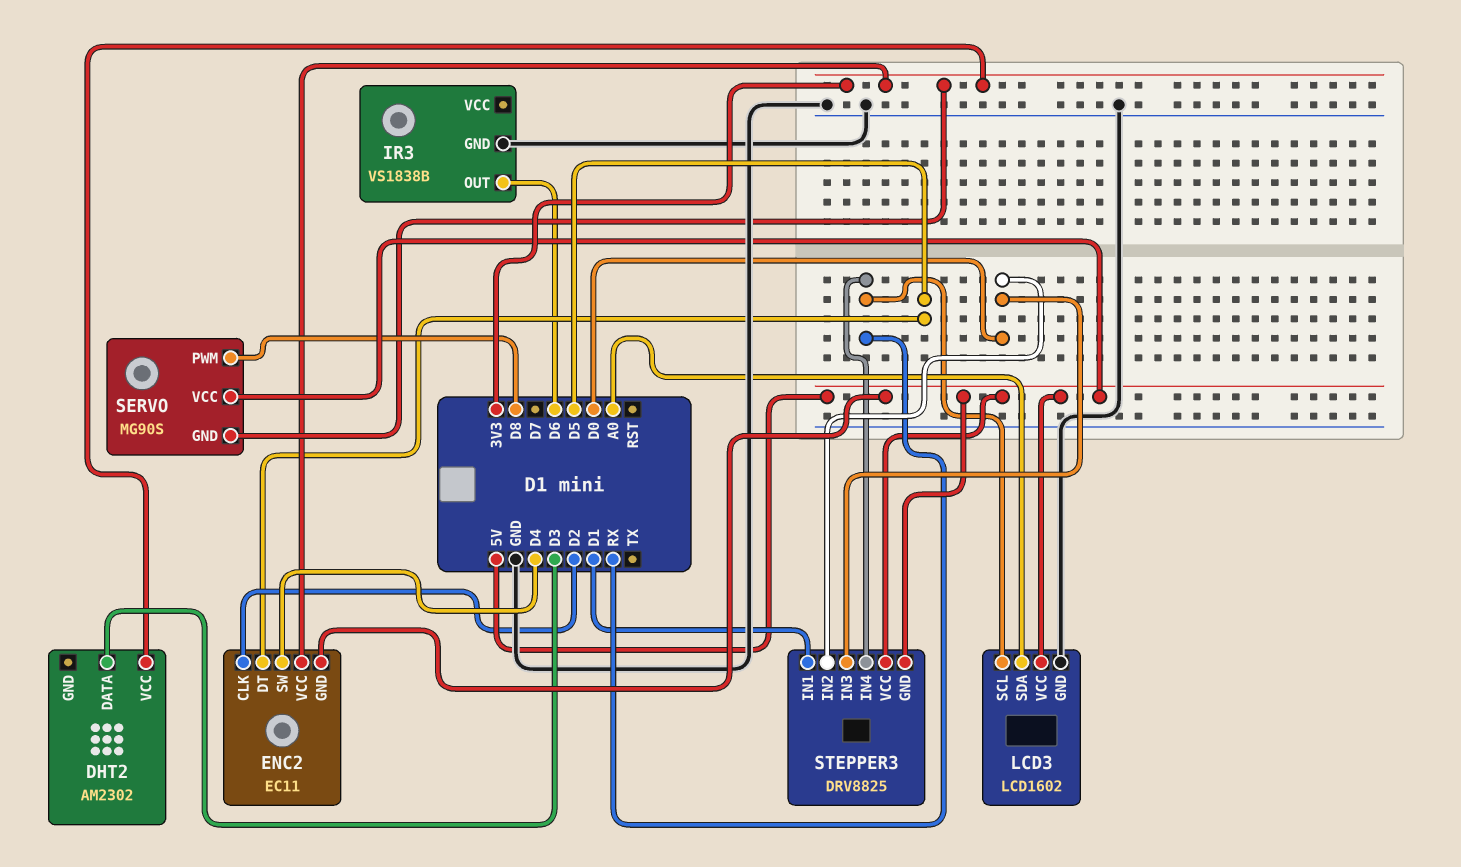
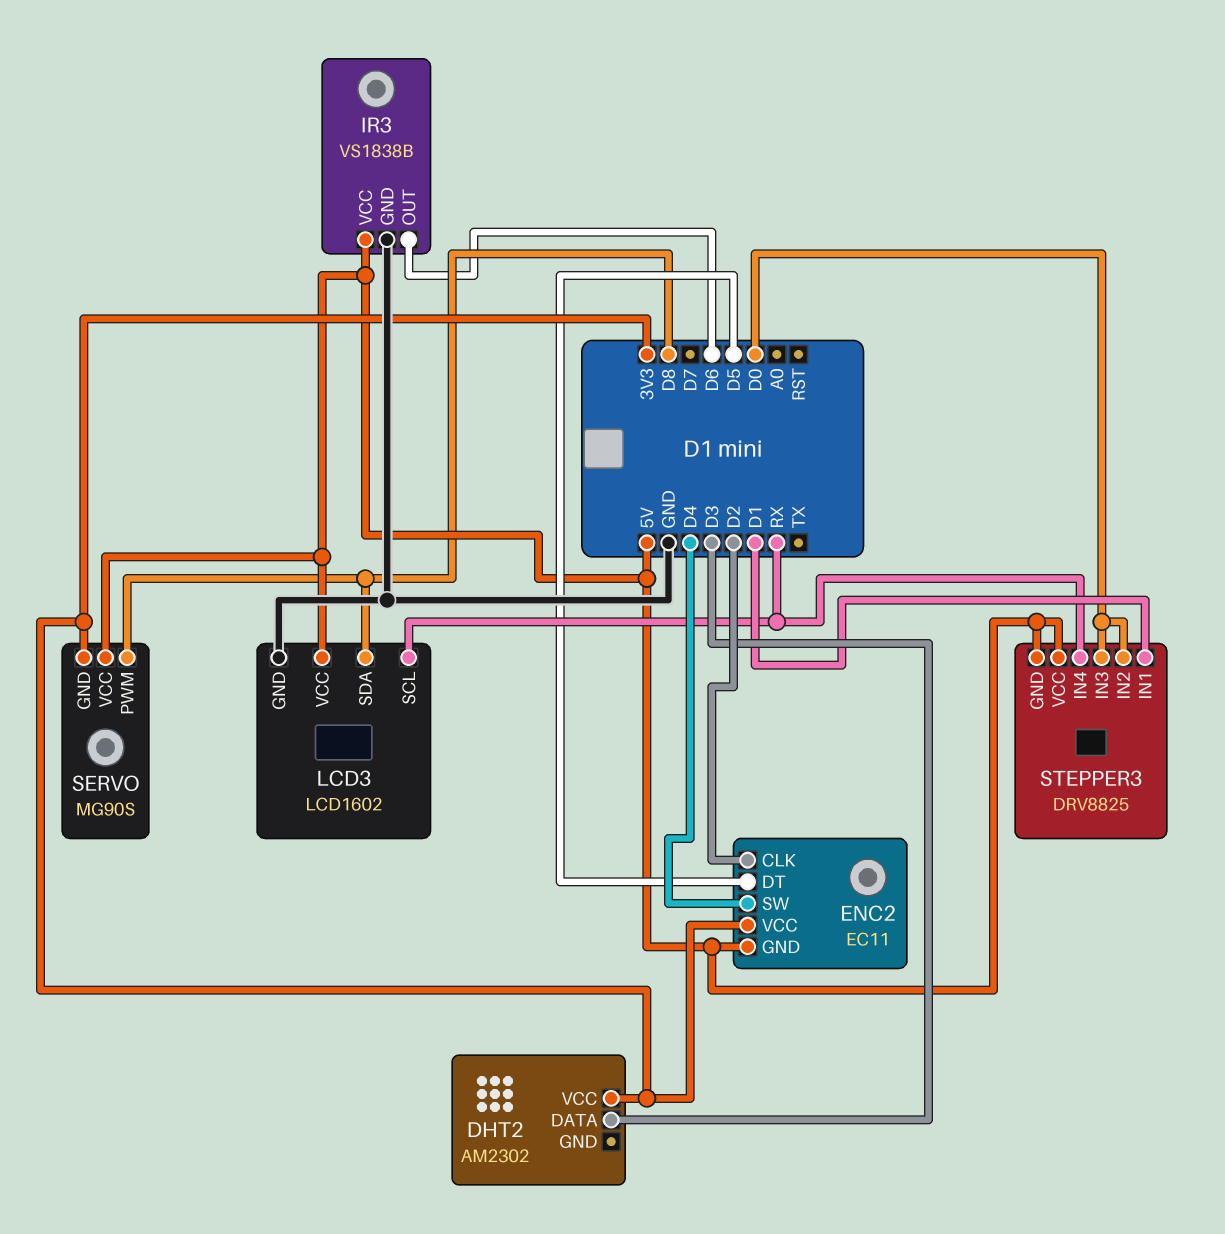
IR3 pin VCC: none -> 5V
LCD3 pin SDA: A0 -> D8

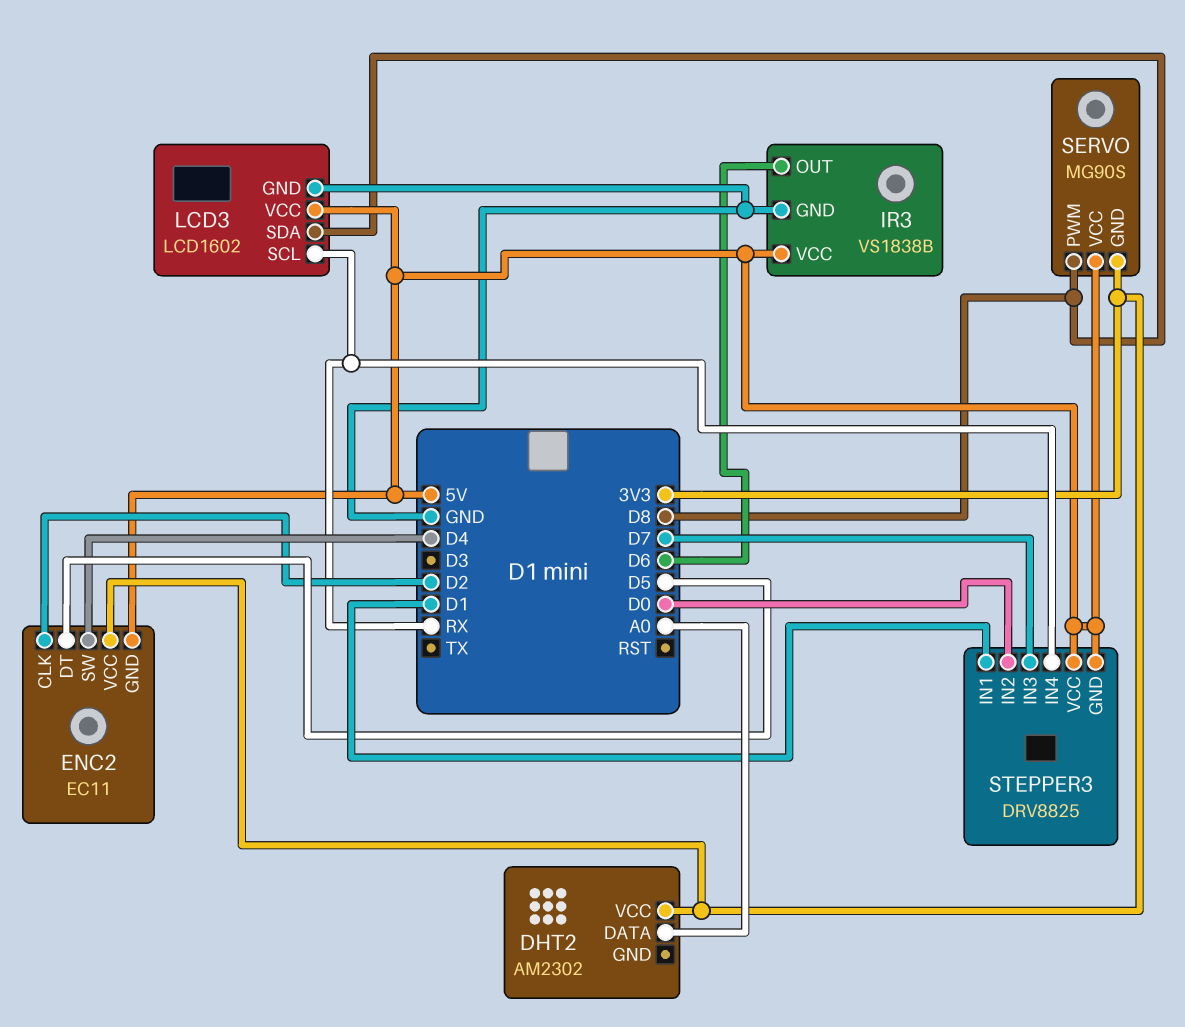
DHT2 pin DATA: D3 -> A0
STEPPER3 pin IN3: D0 -> D7

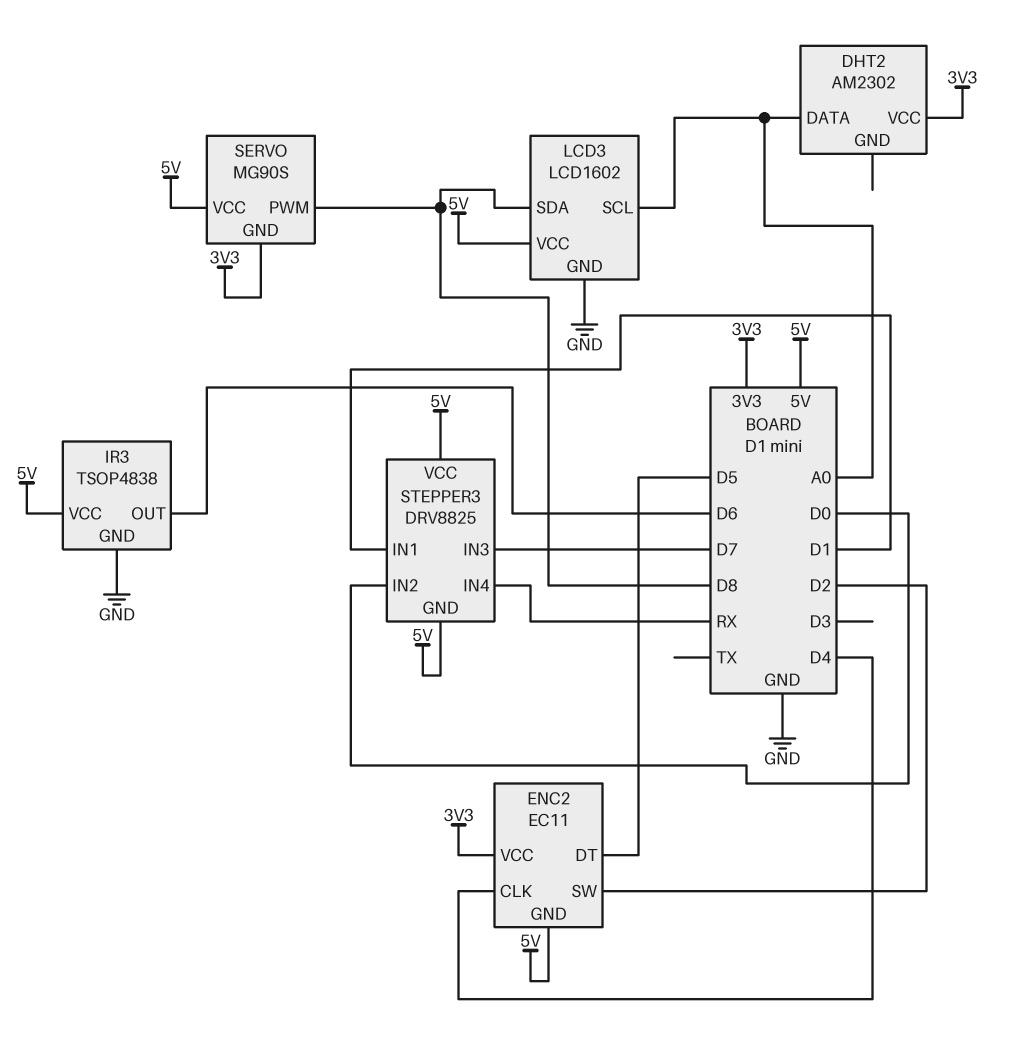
ENC2 pin CLK: D2 -> D4
ENC2 pin SW: D4 -> D2
IR3: VS1838B -> TSOP4838
LCD3 pin SCL: RX -> A0

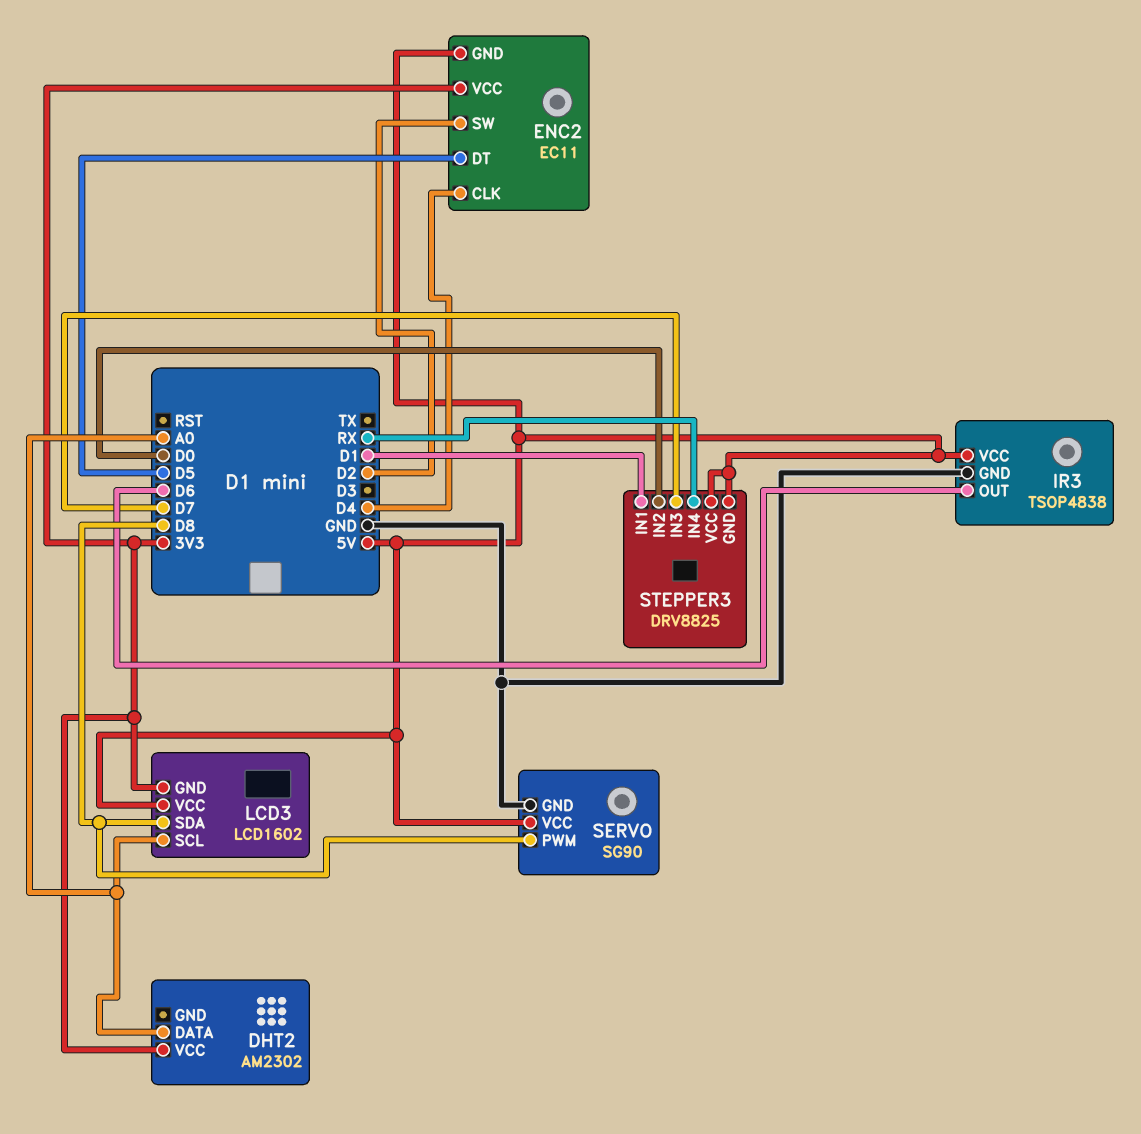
LCD3 pin GND: GND -> 3V3
SERVO: MG90S -> SG90
SERVO pin GND: 3V3 -> GND

